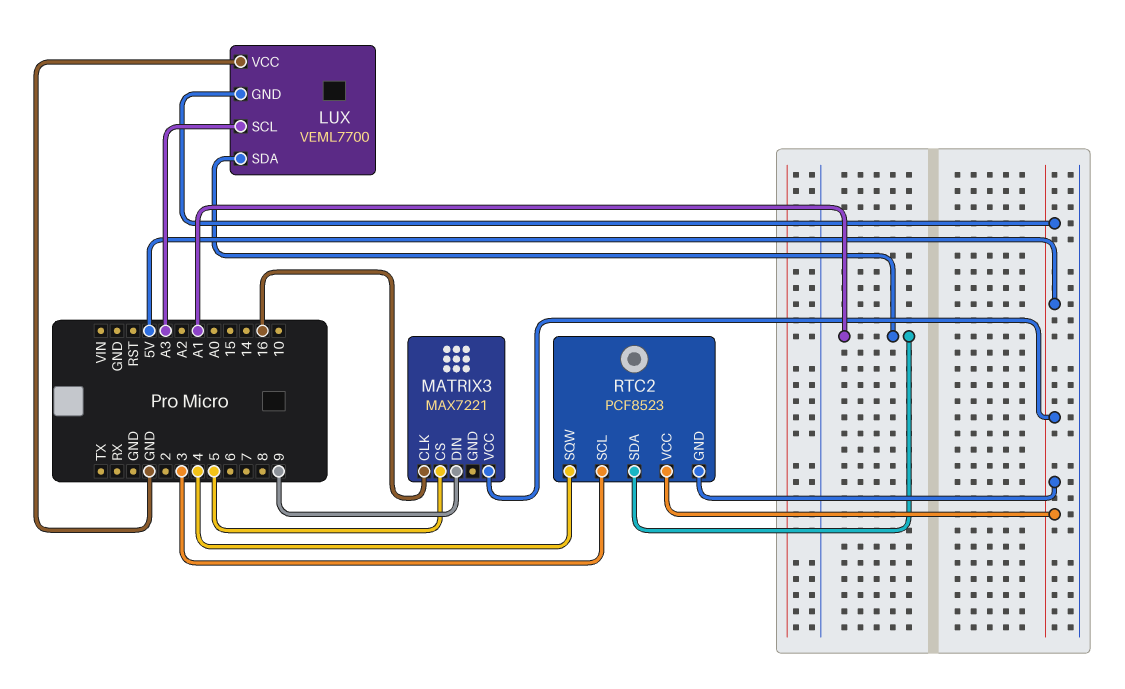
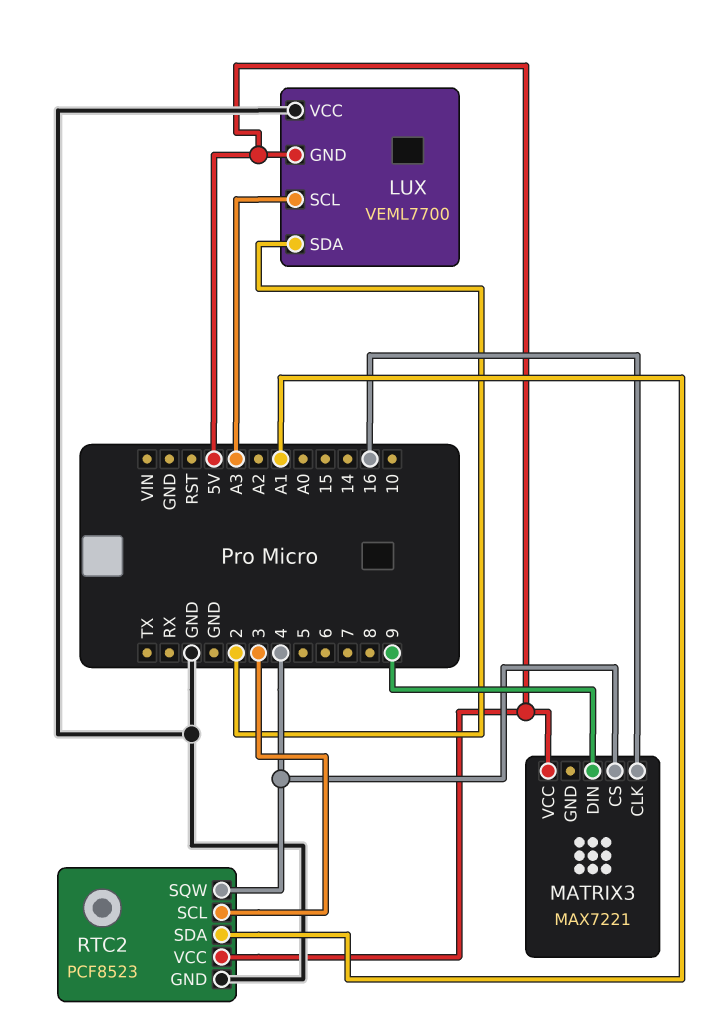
LUX pin SDA: A1 -> 2
MATRIX3 pin CS: 5 -> 4
RTC2 pin GND: 5V -> GND

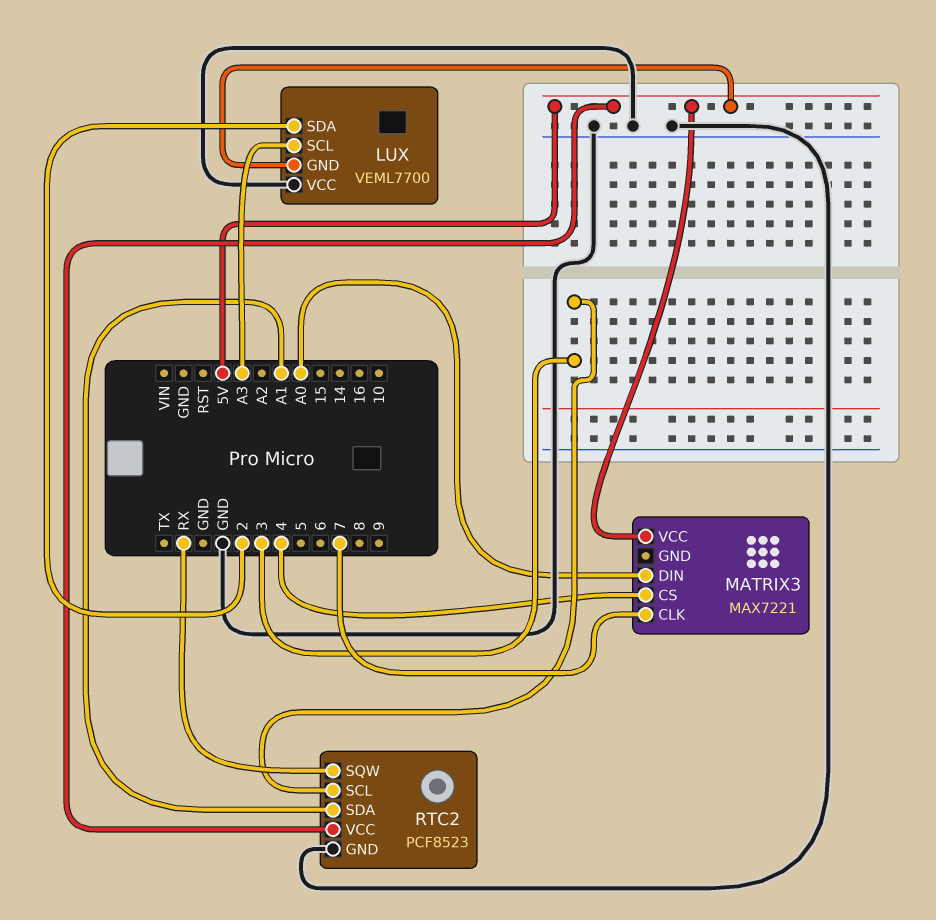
MATRIX3 pin CLK: 16 -> 7
MATRIX3 pin DIN: 9 -> A0
RTC2 pin SQW: 4 -> RX

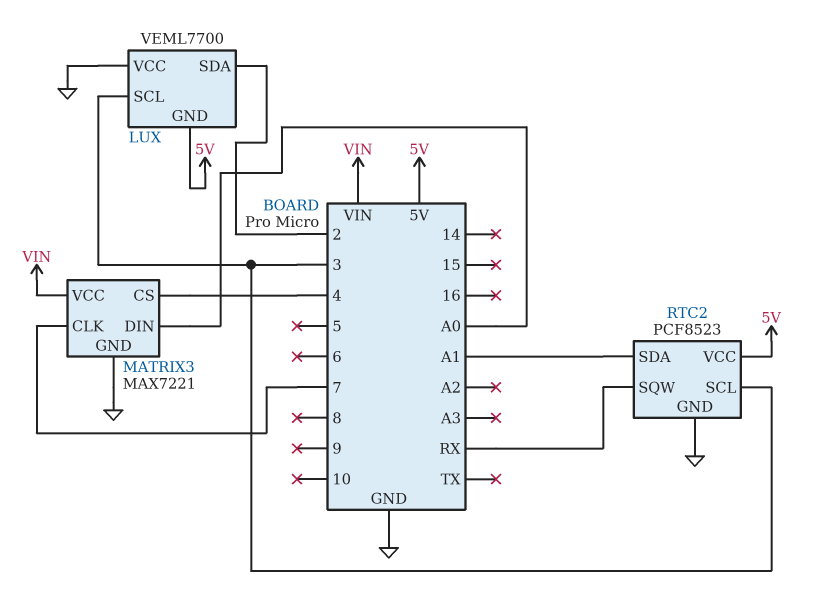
LUX pin SCL: A3 -> 3
MATRIX3 pin GND: none -> GND
MATRIX3 pin VCC: 5V -> VIN

